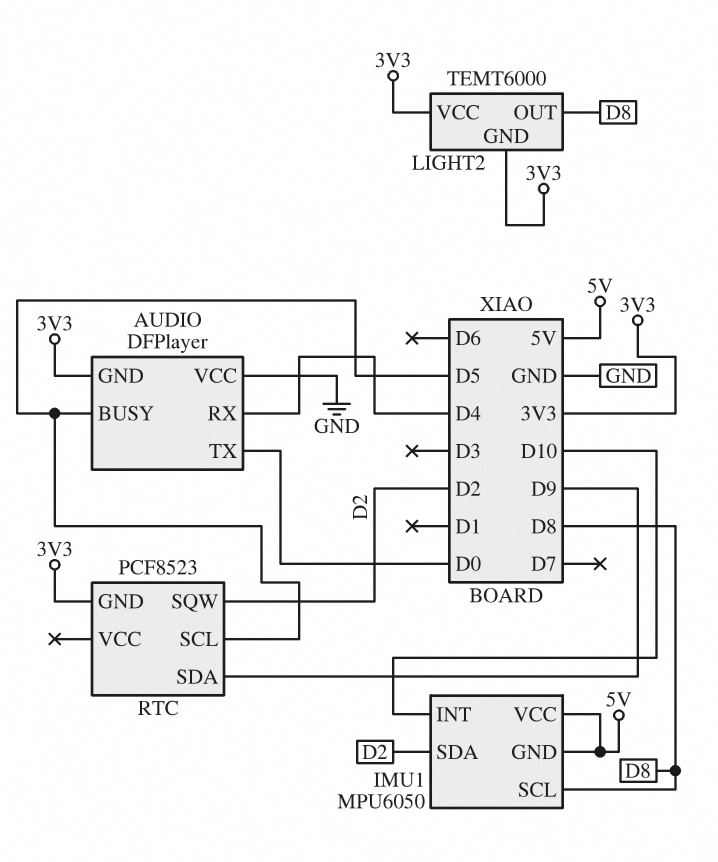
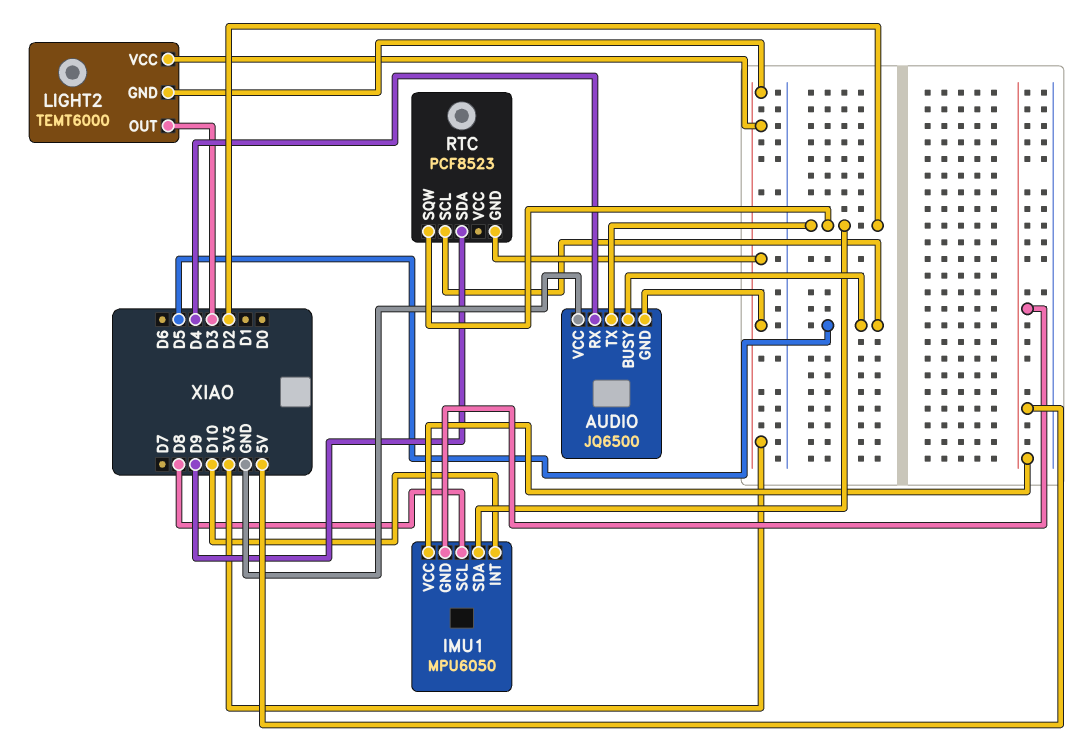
AUDIO: DFPlayer -> JQ6500
AUDIO pin TX: D0 -> D2
LIGHT2 pin OUT: D8 -> D3

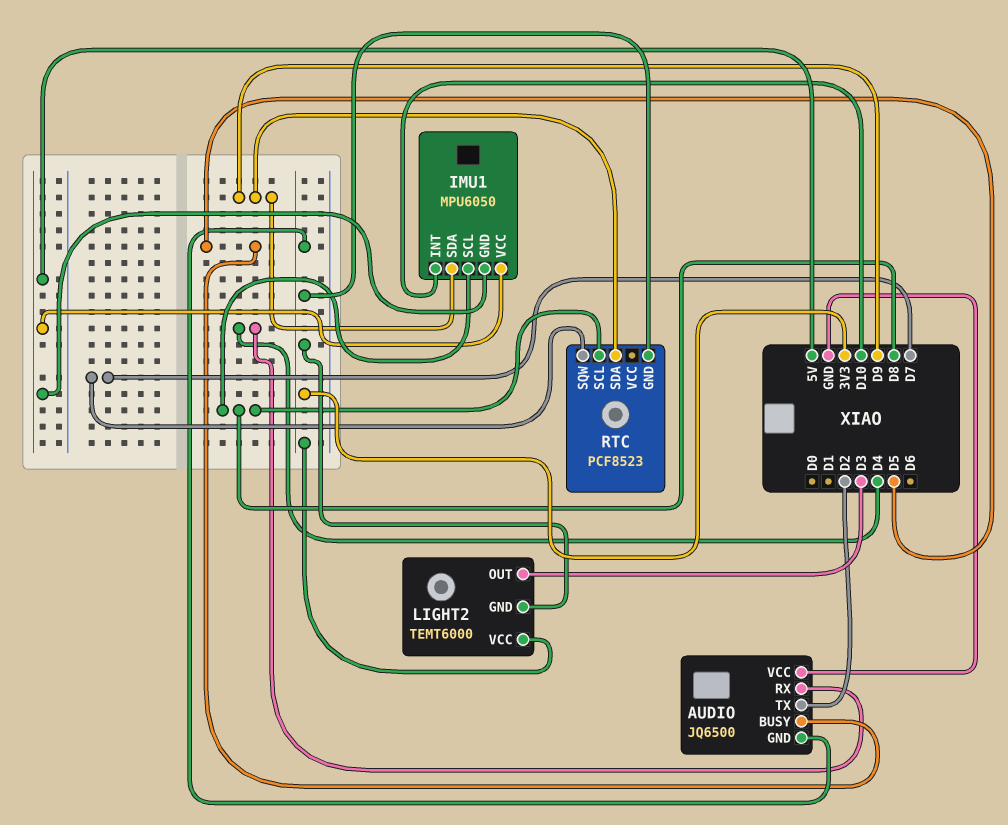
IMU1 pin SDA: D2 -> D9
RTC pin SCL: D5 -> D8
RTC pin SQW: D2 -> D7

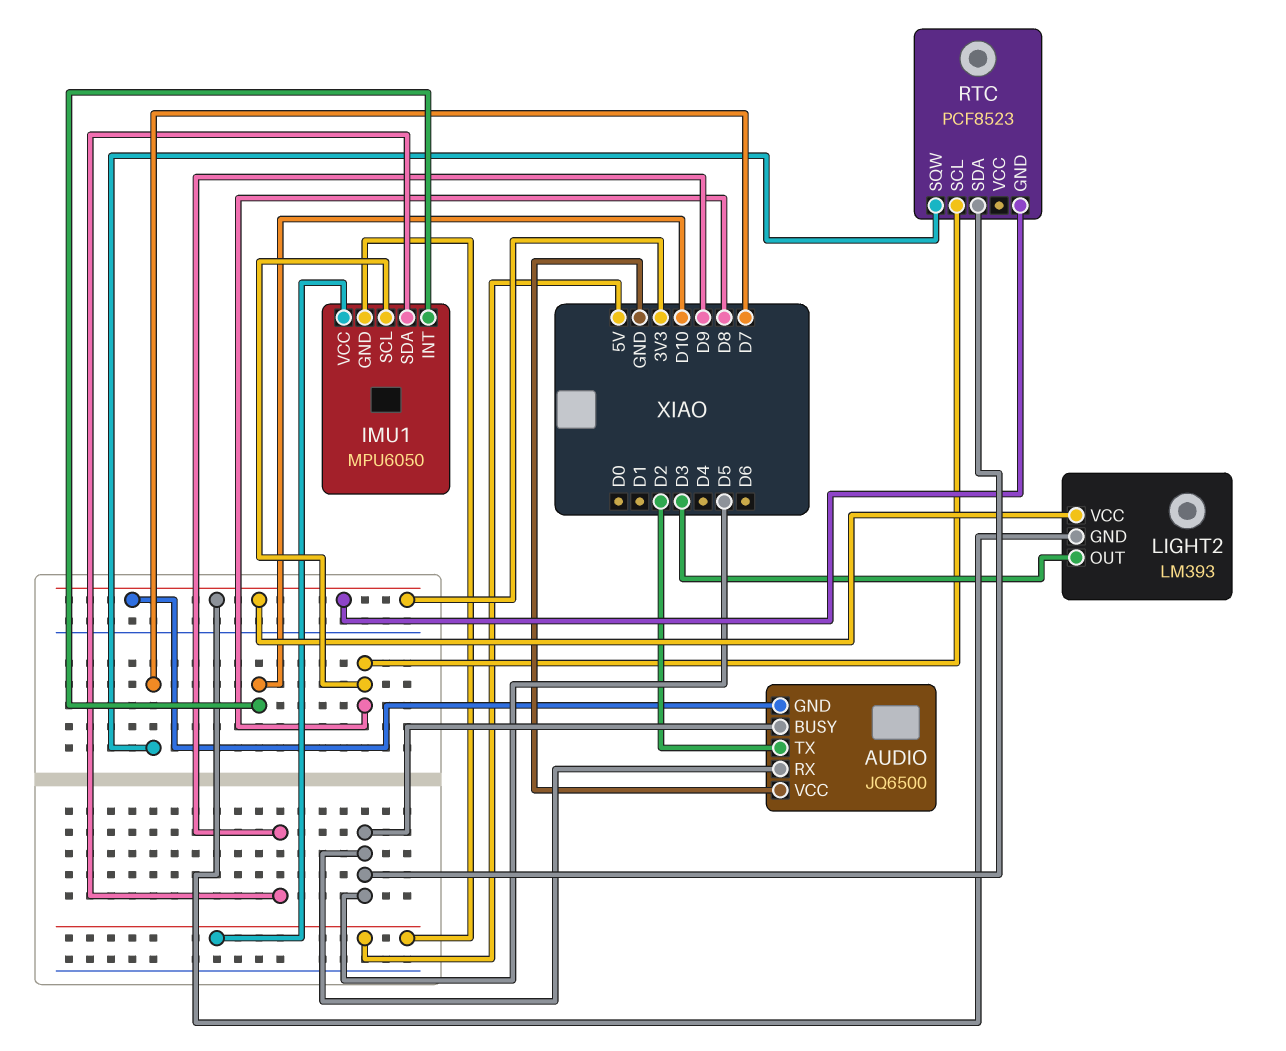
AUDIO pin RX: D4 -> D5
LIGHT2: TEMT6000 -> LM393
RTC pin SDA: D9 -> D5

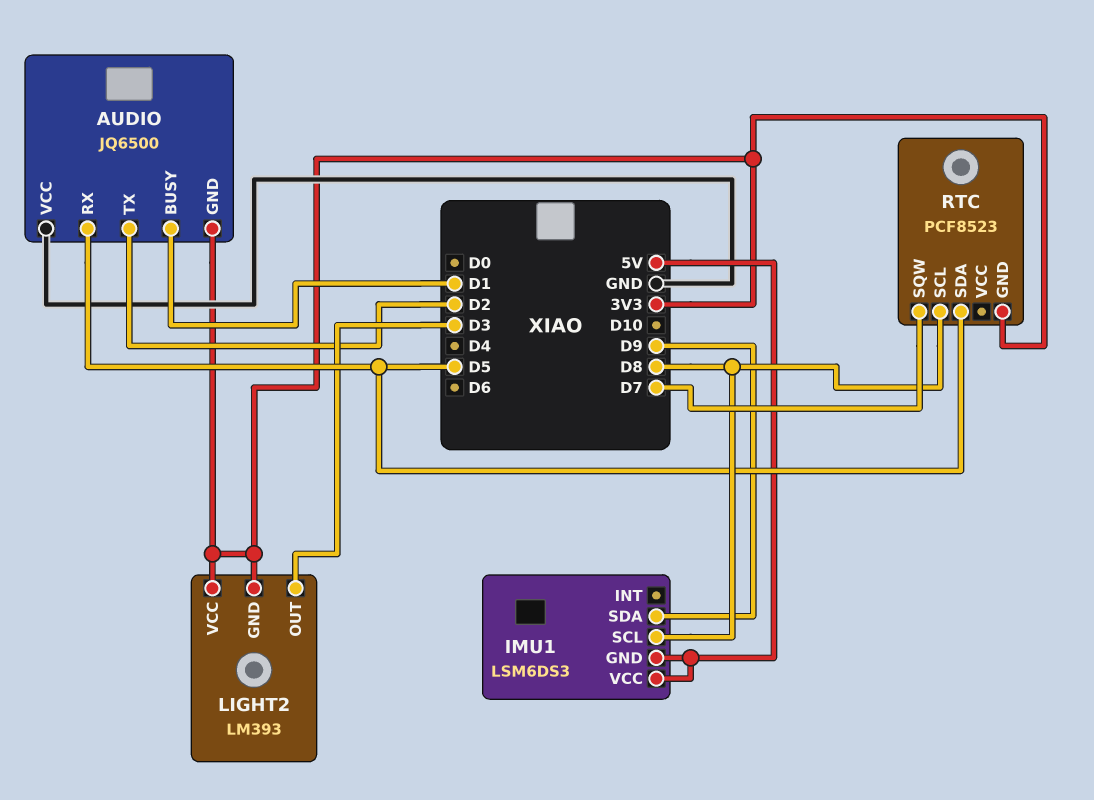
AUDIO pin BUSY: D5 -> D1
IMU1: MPU6050 -> LSM6DS3
IMU1 pin INT: D10 -> none

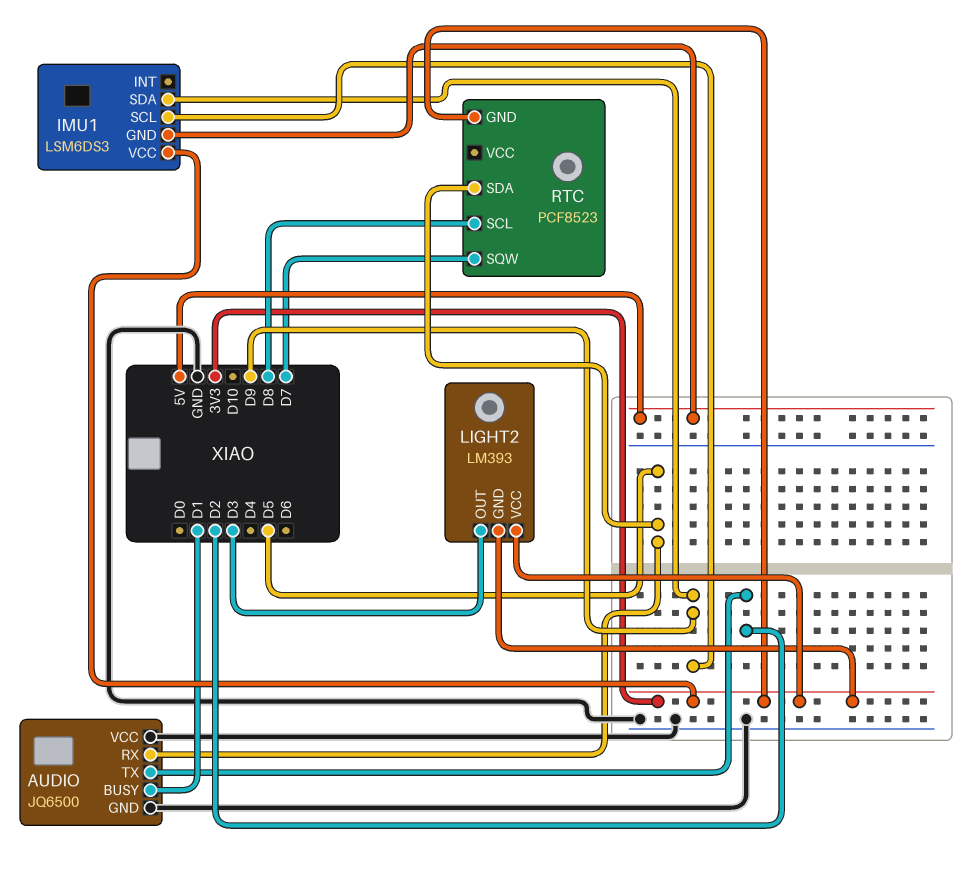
AUDIO pin GND: 3V3 -> GND
IMU1 pin SCL: D8 -> D9
IMU1 pin VCC: 5V -> 3V3

